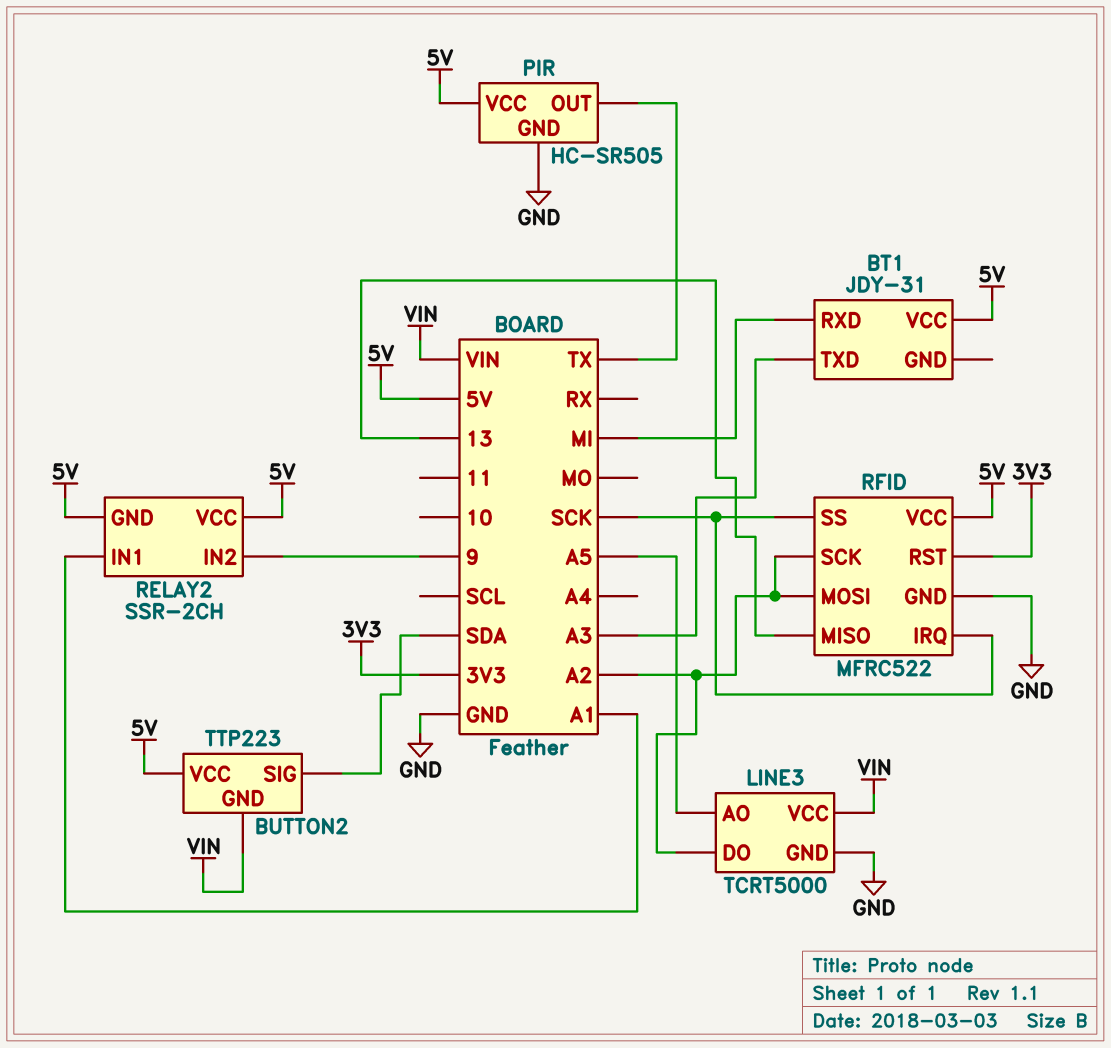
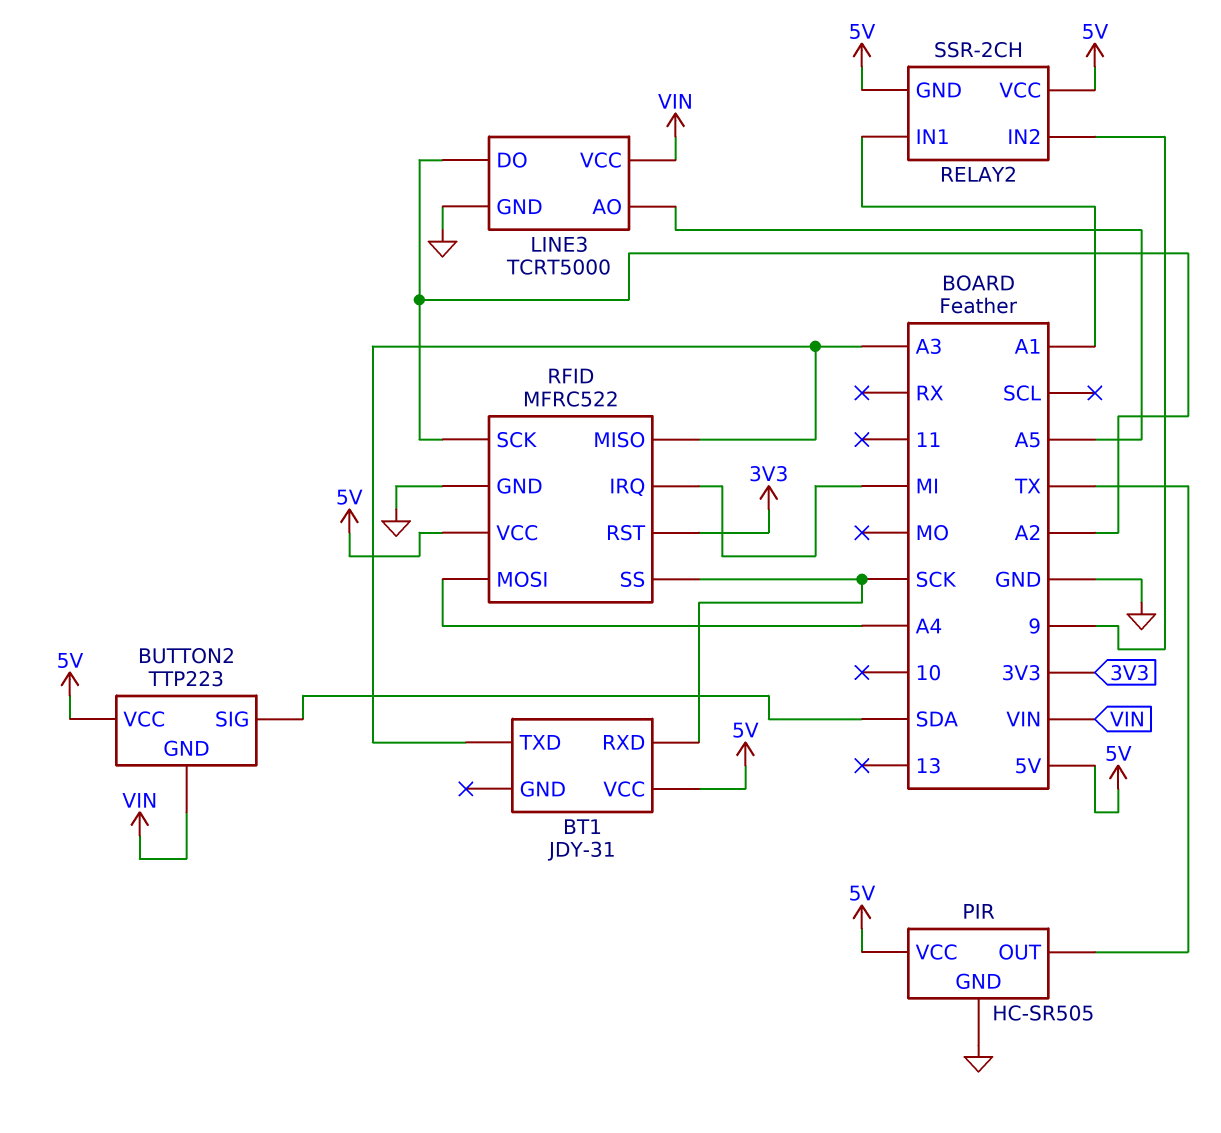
BT1 pin RXD: MI -> SCK
RFID pin IRQ: SCK -> MI
RFID pin MISO: 13 -> A3
RFID pin MOSI: A2 -> A4

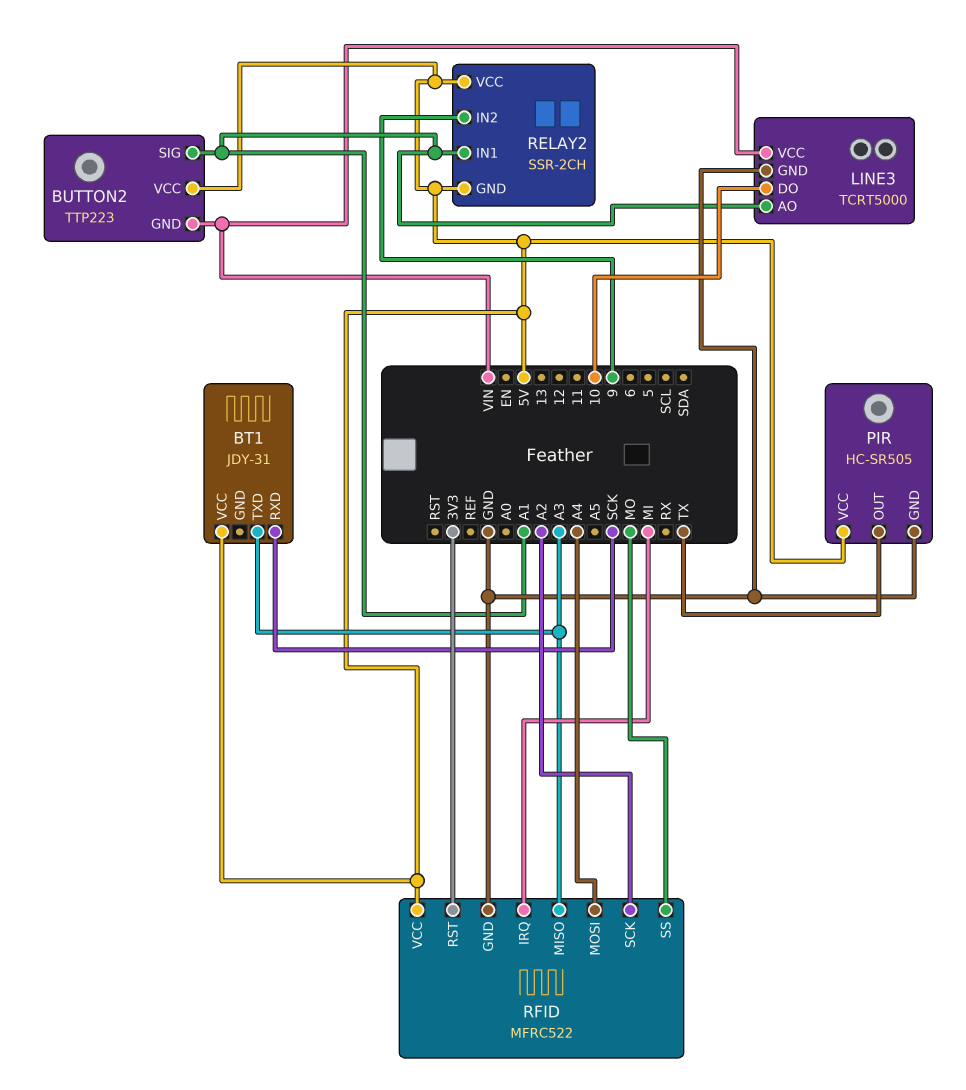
BUTTON2 pin SIG: SDA -> A1
LINE3 pin AO: A5 -> A1
LINE3 pin DO: A2 -> 10
RFID pin SS: SCK -> MO

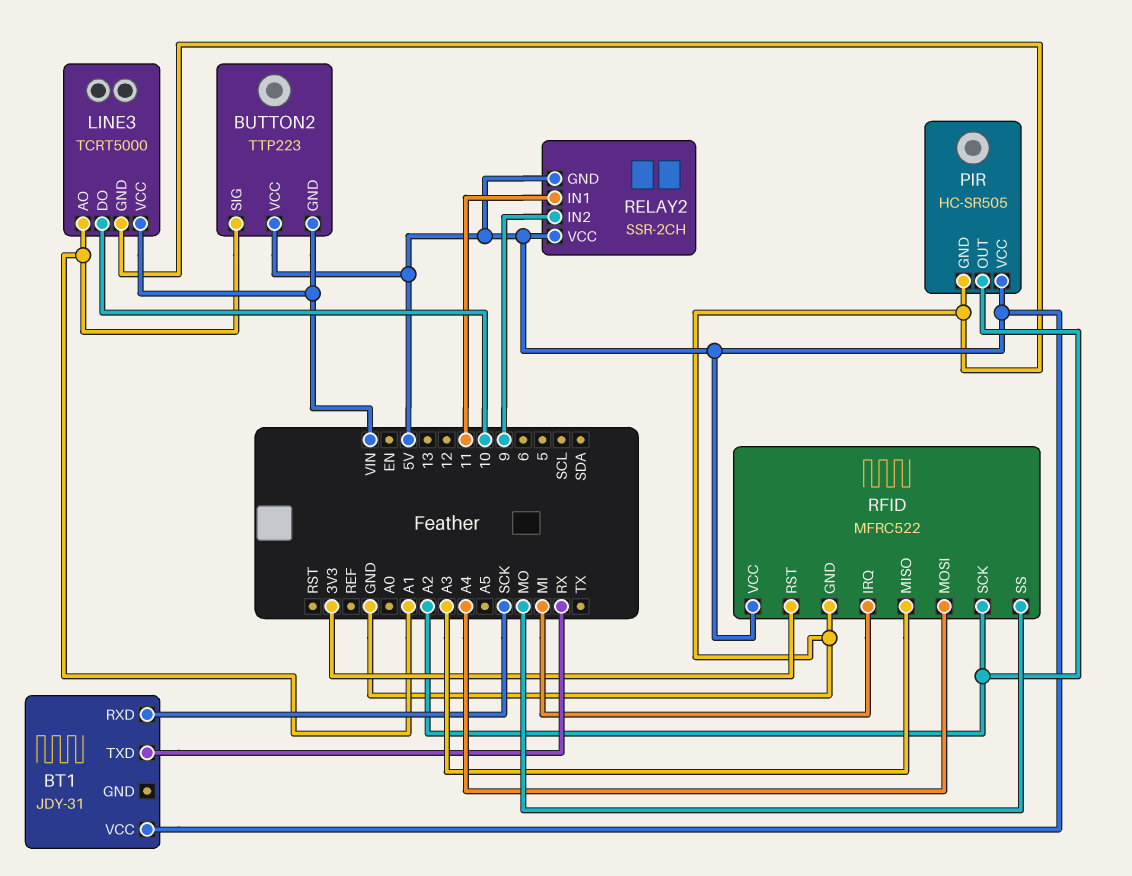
BT1 pin TXD: A3 -> RX
PIR pin OUT: TX -> A2
RELAY2 pin IN1: A1 -> 11

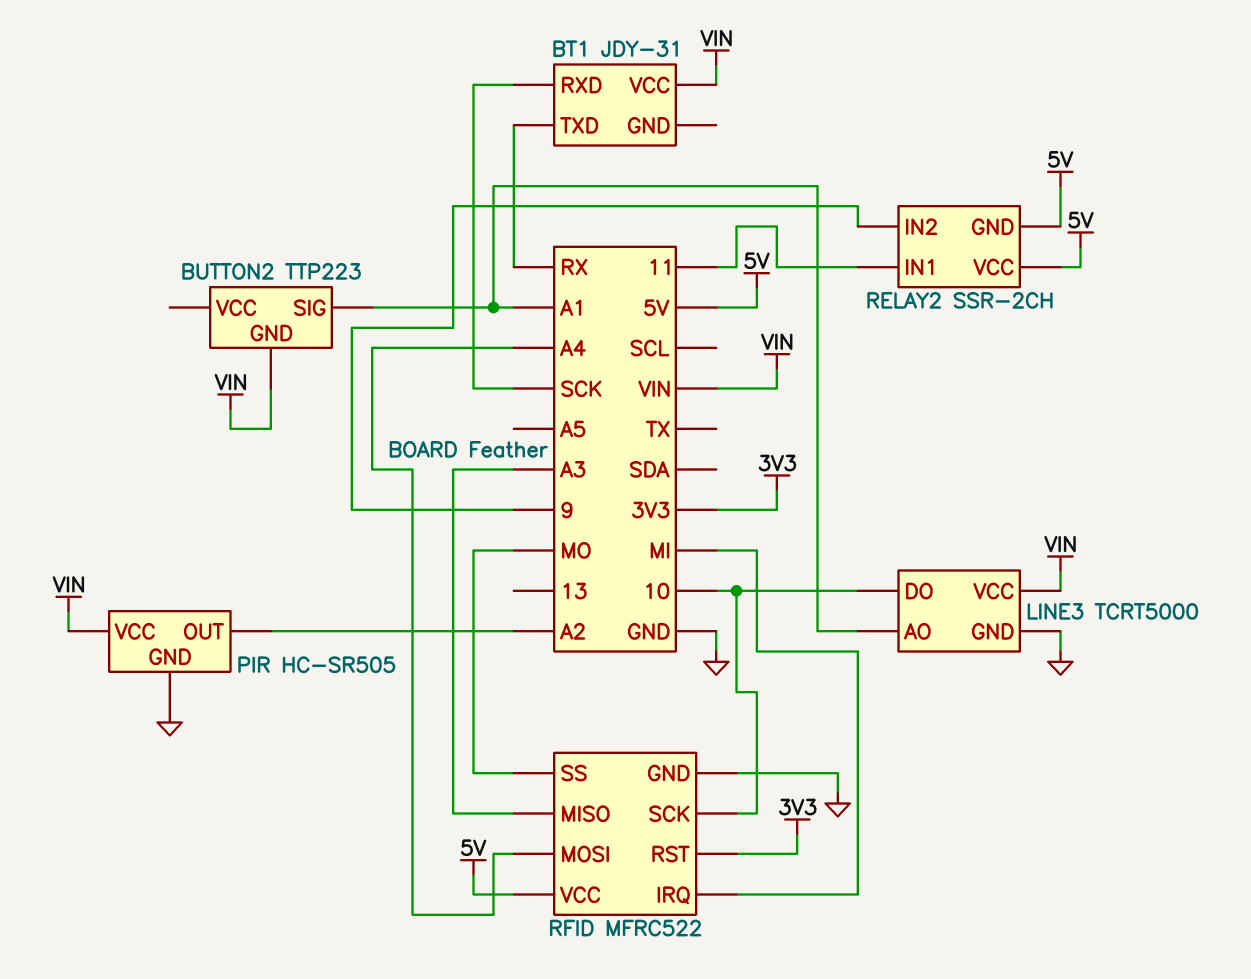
BT1 pin VCC: 5V -> VIN
BUTTON2 pin VCC: 5V -> none
PIR pin VCC: 5V -> VIN
RFID pin SCK: A2 -> 10

